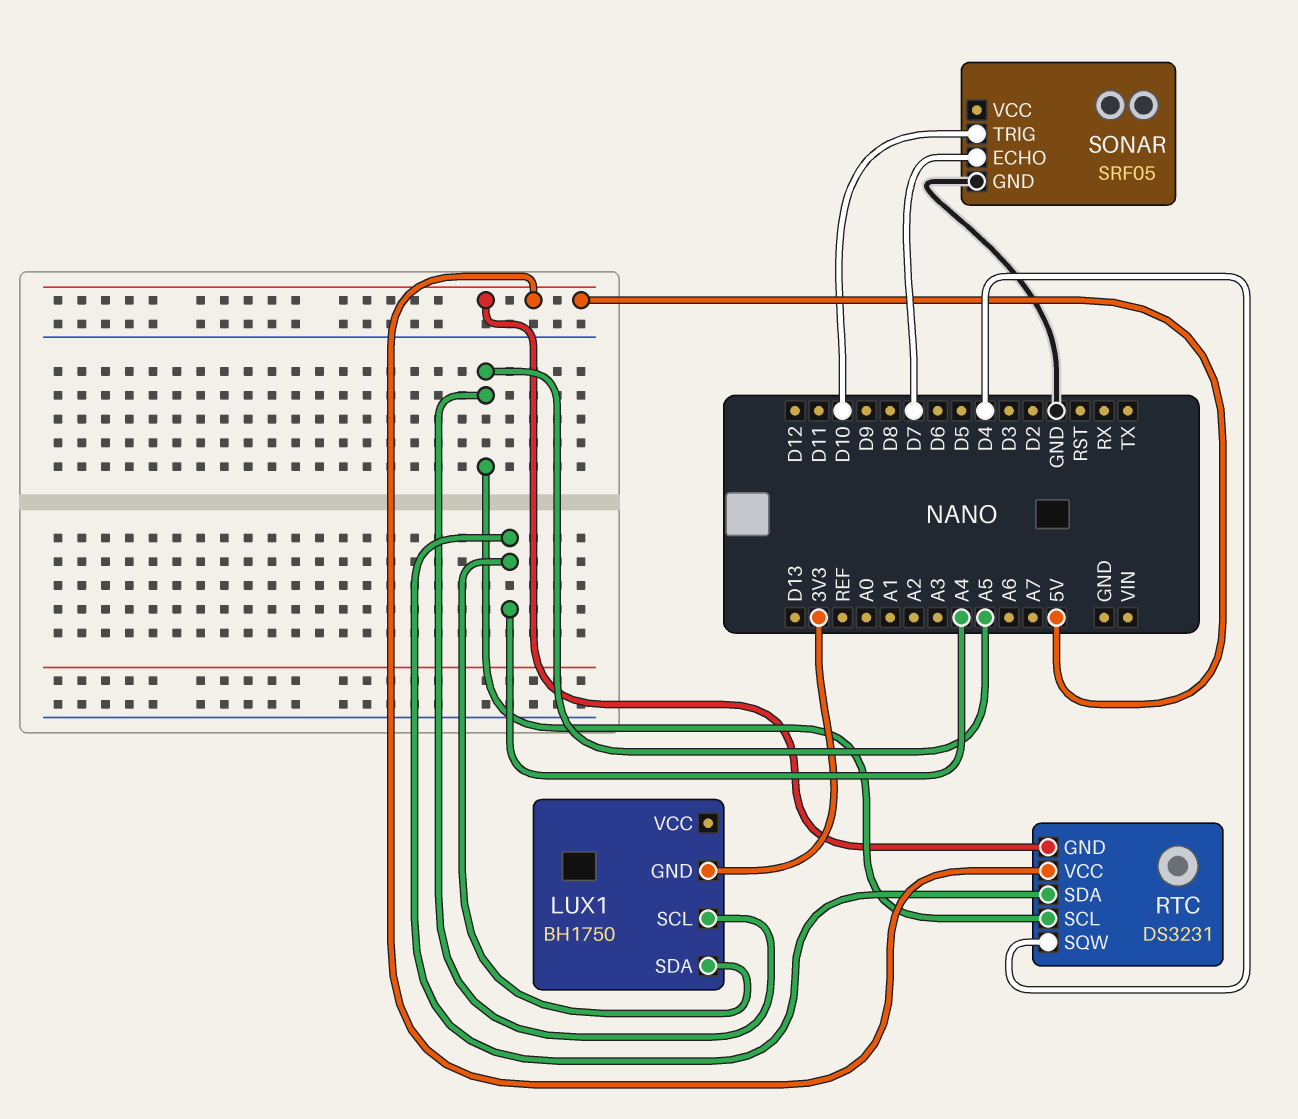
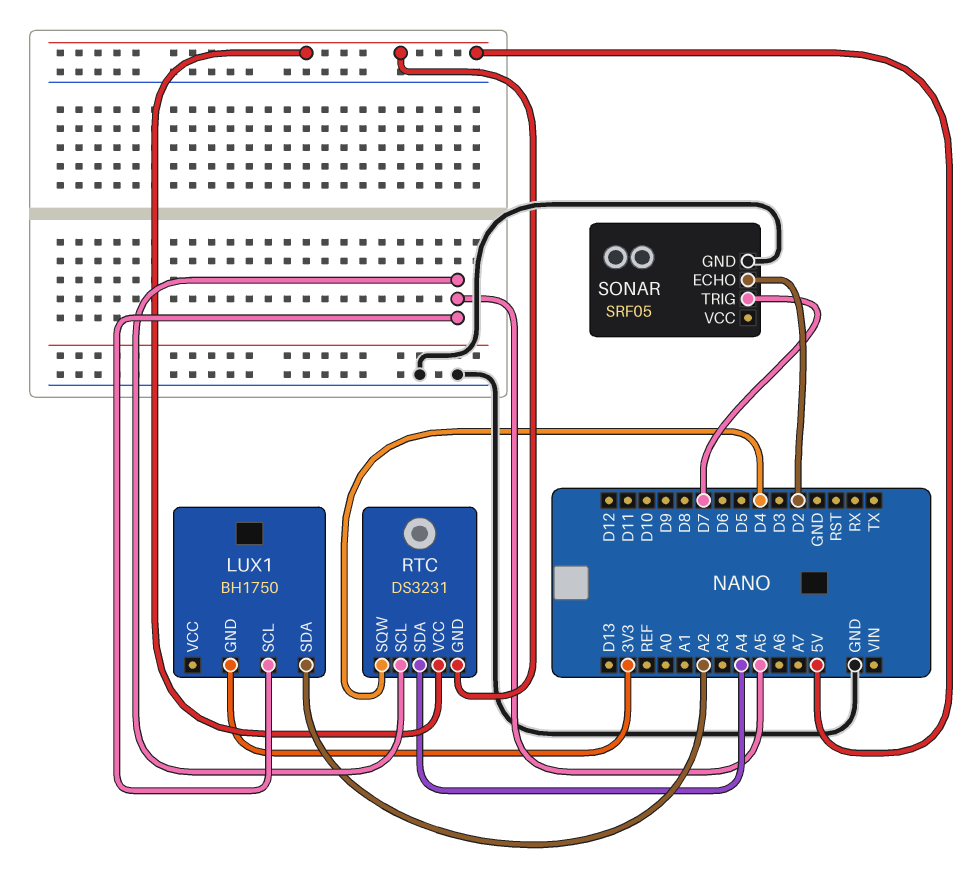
LUX1 pin SDA: A4 -> A2
SONAR pin ECHO: D7 -> D2
SONAR pin TRIG: D10 -> D7

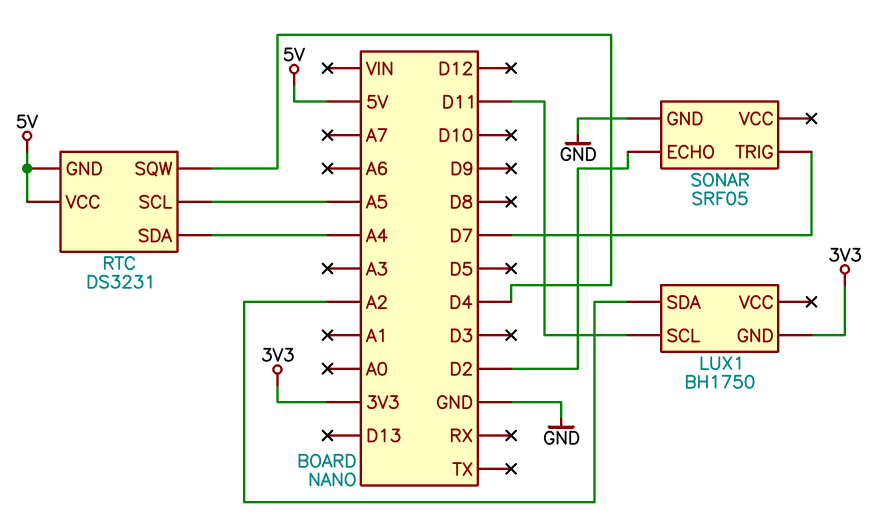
LUX1 pin SCL: A5 -> D11

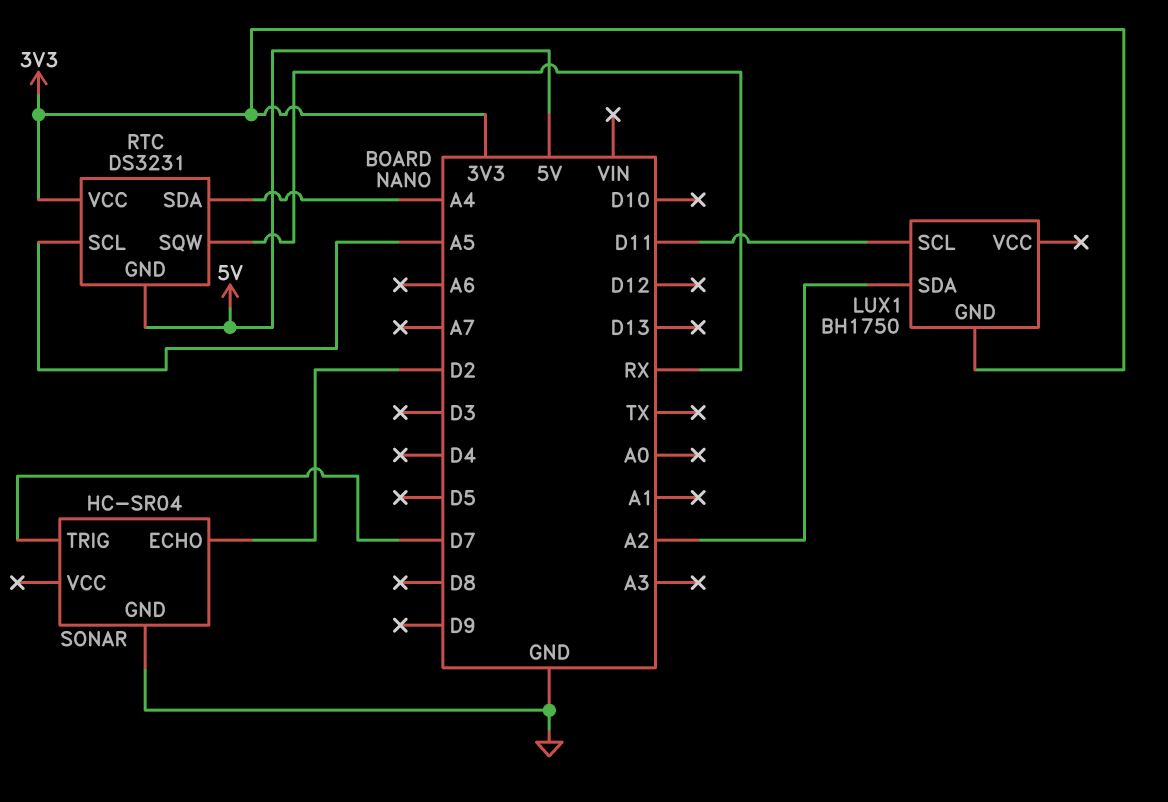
RTC pin SQW: D4 -> RX
RTC pin VCC: 5V -> 3V3
SONAR: SRF05 -> HC-SR04

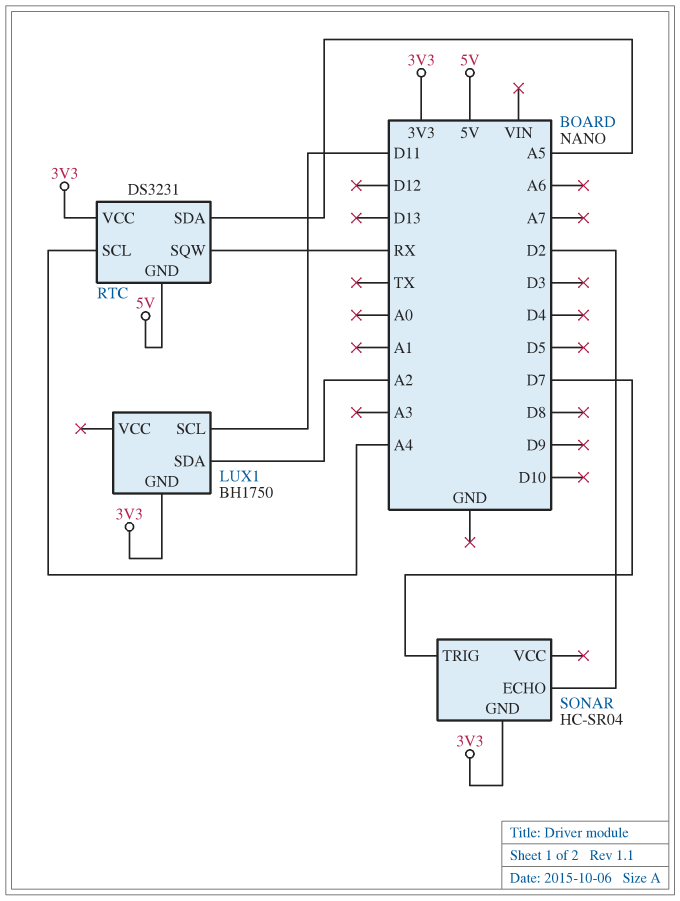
RTC pin SCL: A5 -> A4
RTC pin SDA: A4 -> A5
SONAR pin GND: GND -> 3V3

